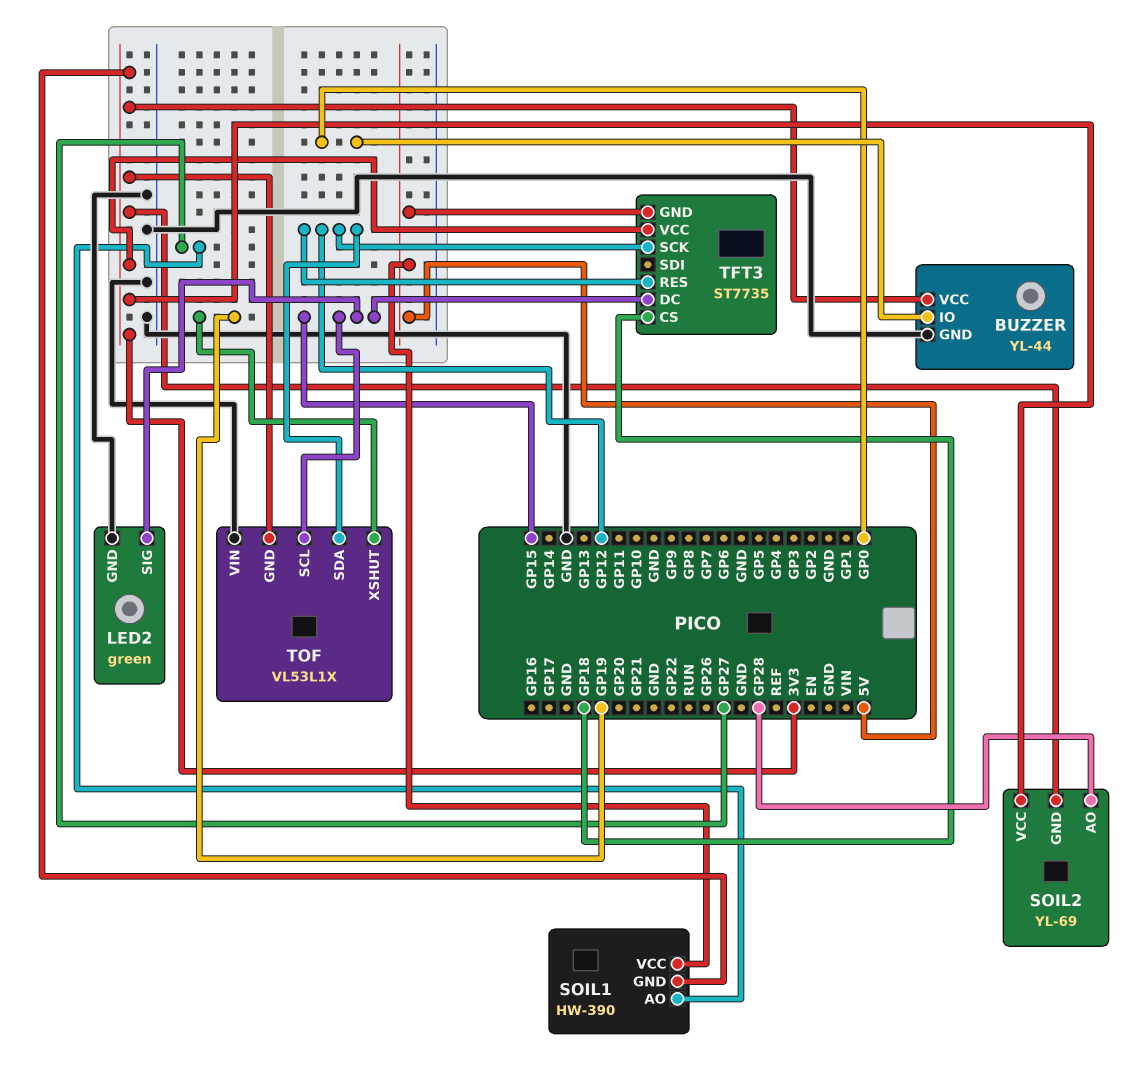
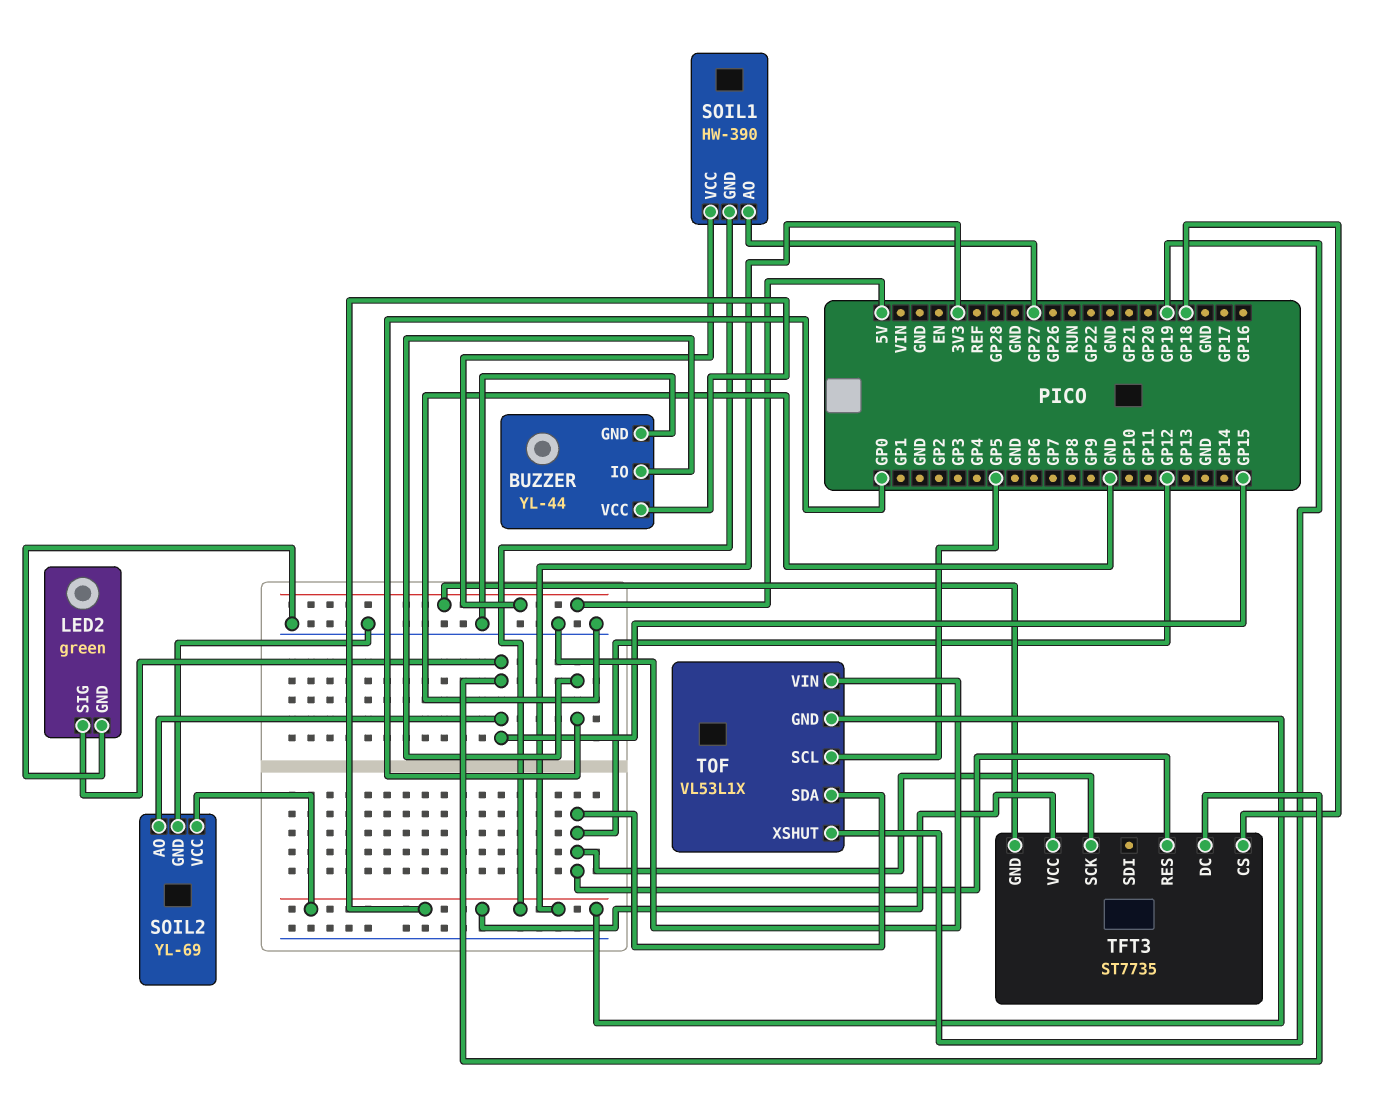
SOIL2 pin AO: GP28 -> GP15
SOIL2 pin GND: 3V3 -> GND
TOF pin SCL: GP15 -> GP5

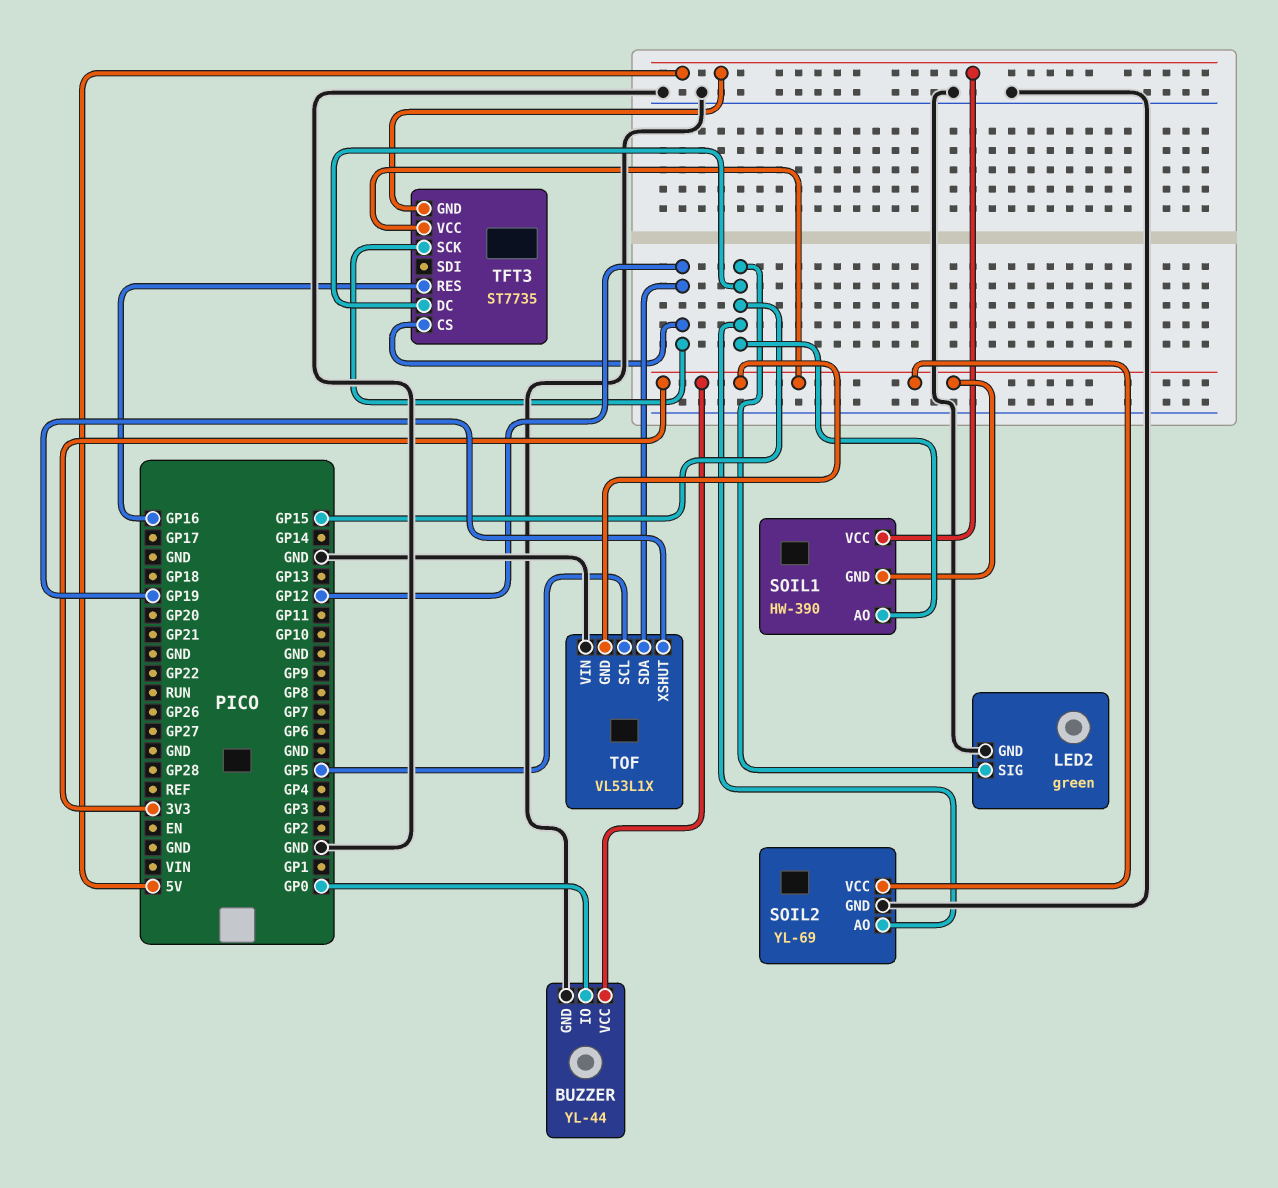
SOIL1 pin AO: GP27 -> GP15
TFT3 pin CS: GP18 -> GP12
TFT3 pin RES: GP12 -> GP16

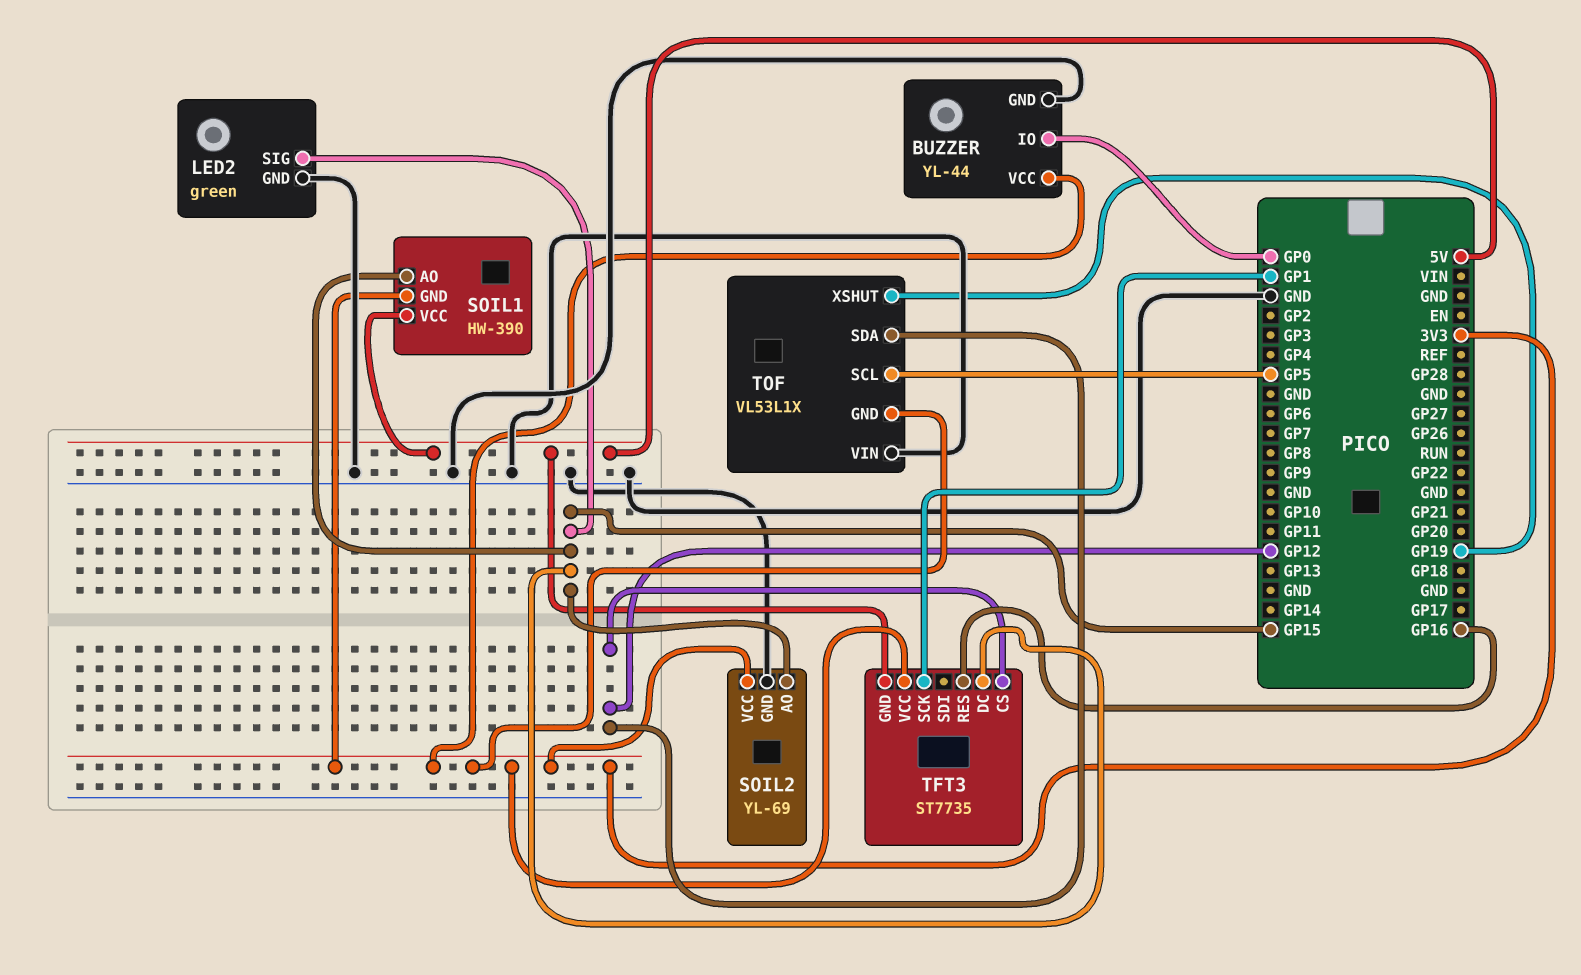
TFT3 pin SCK: GP12 -> GP1

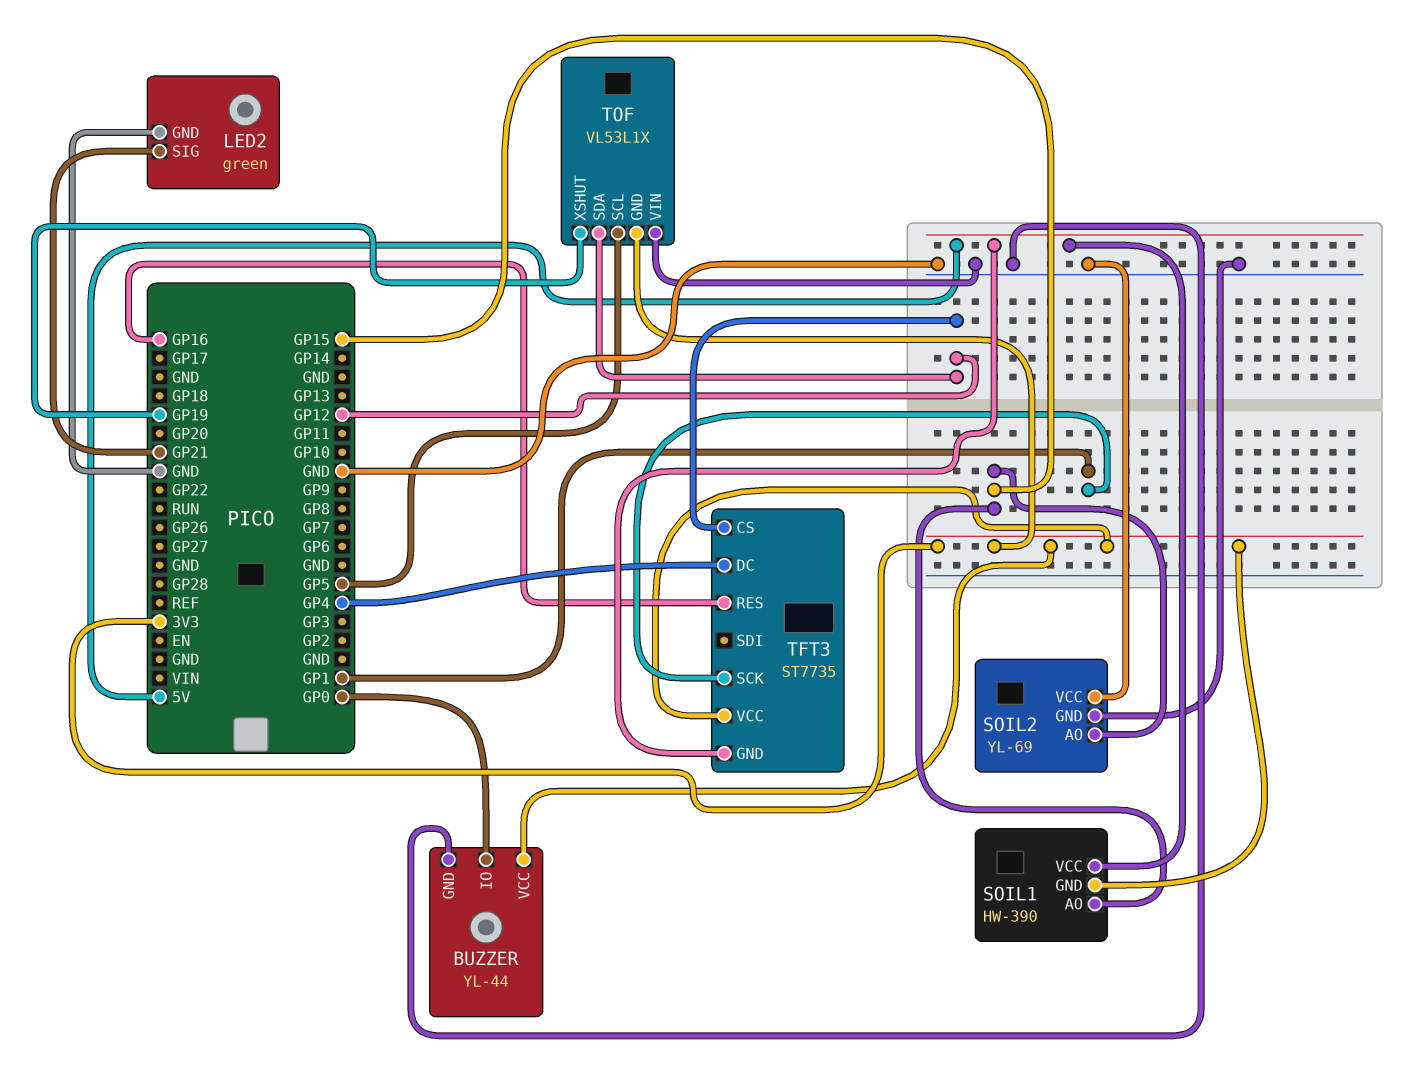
LED2 pin SIG: GP15 -> GP21
SOIL2 pin VCC: 3V3 -> GND
TFT3 pin DC: GP15 -> GP4

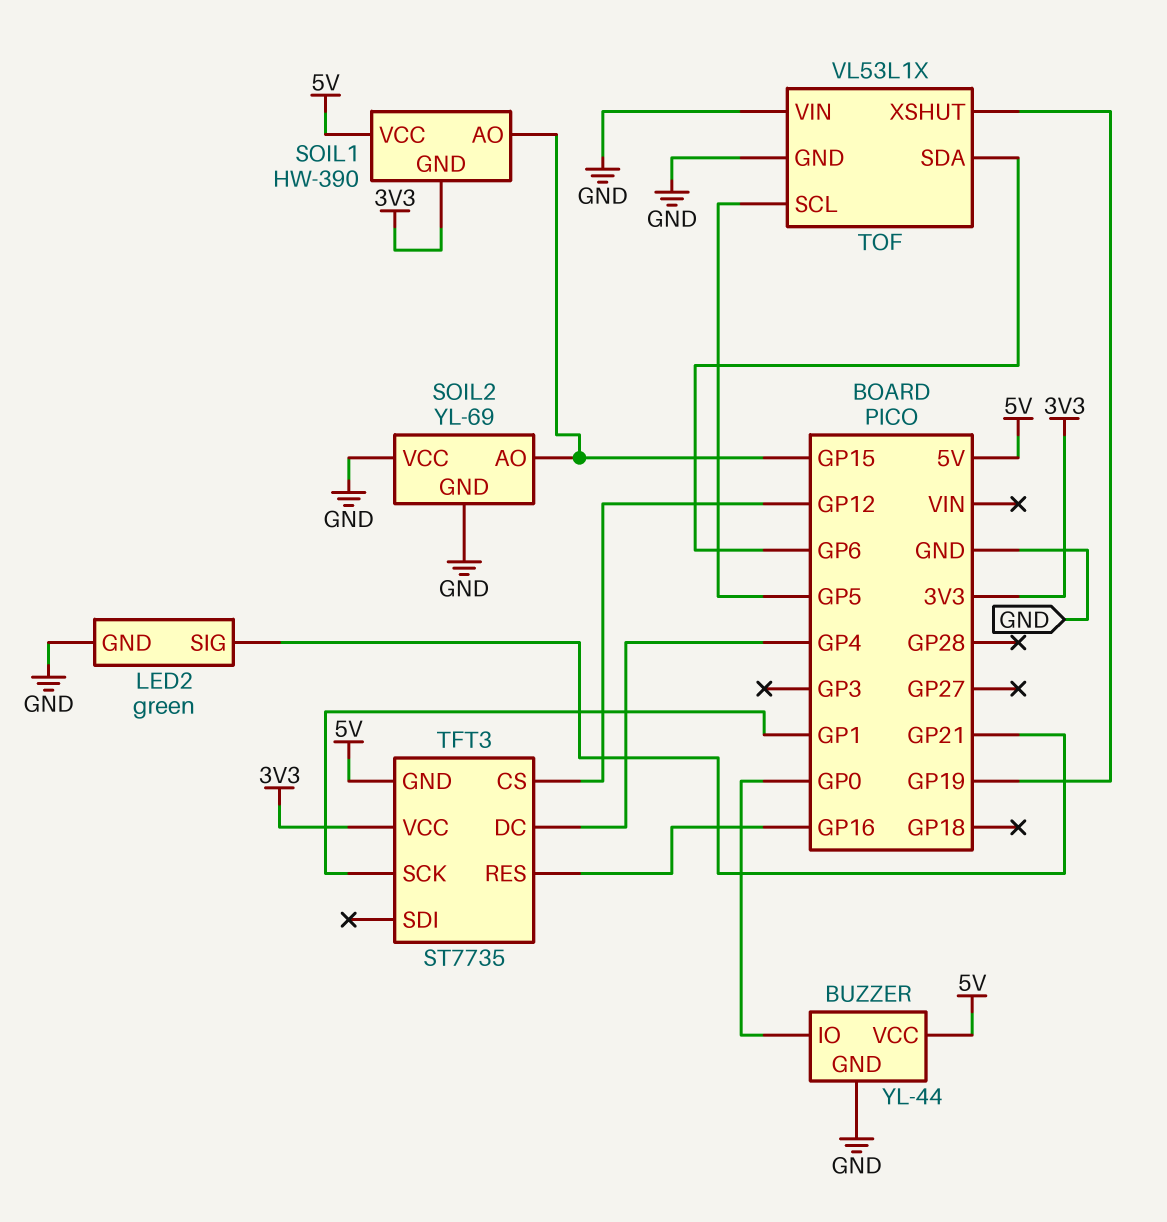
BUZZER pin VCC: 3V3 -> 5V
TOF pin GND: 3V3 -> GND
TOF pin SDA: GP12 -> GP6

